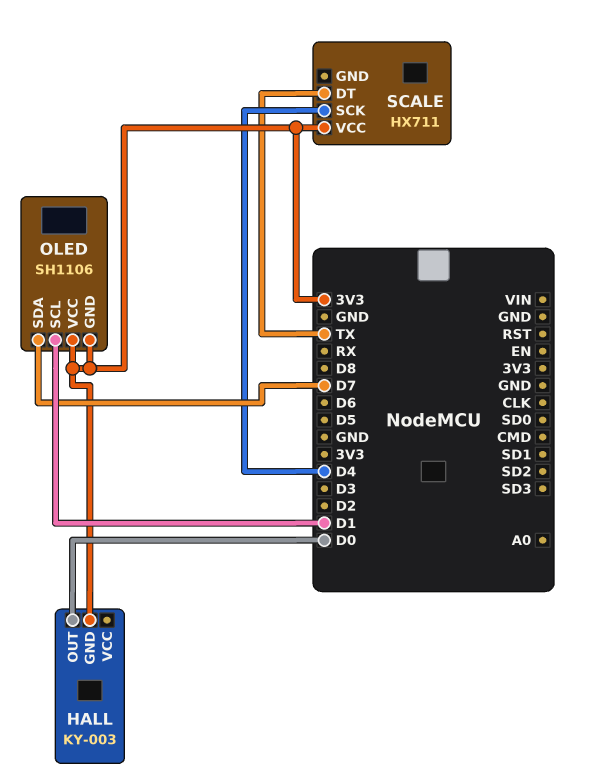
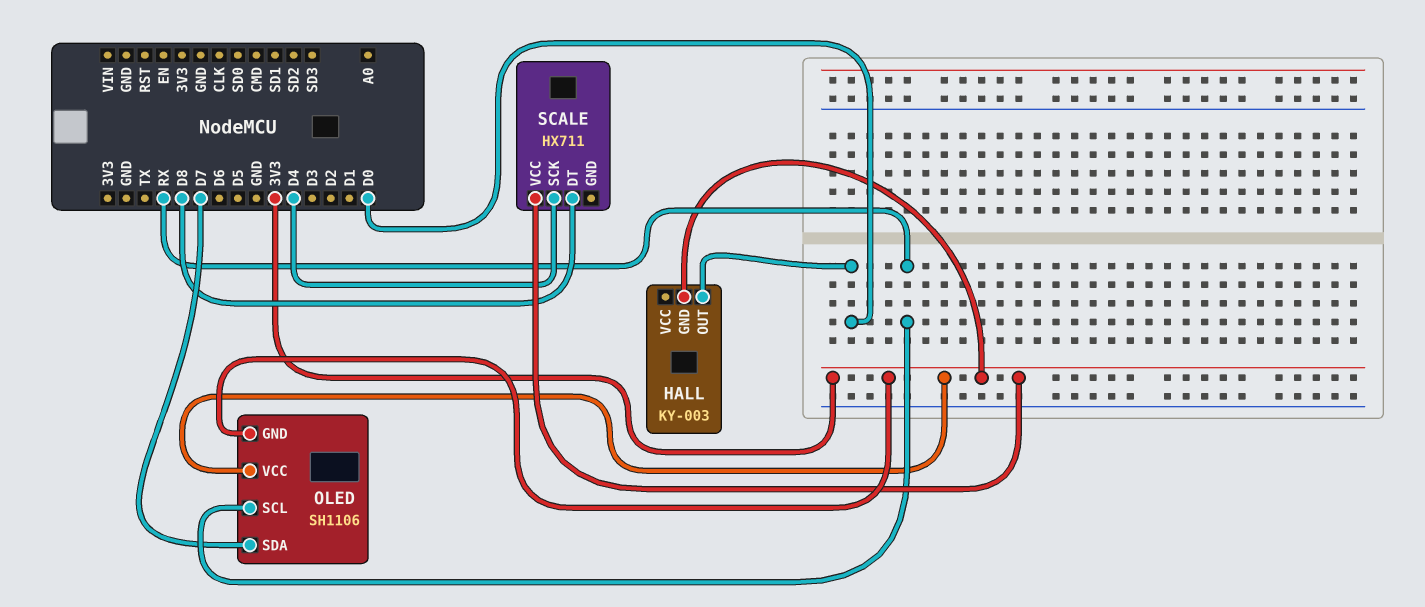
OLED pin SCL: D1 -> RX
SCALE pin DT: TX -> D8

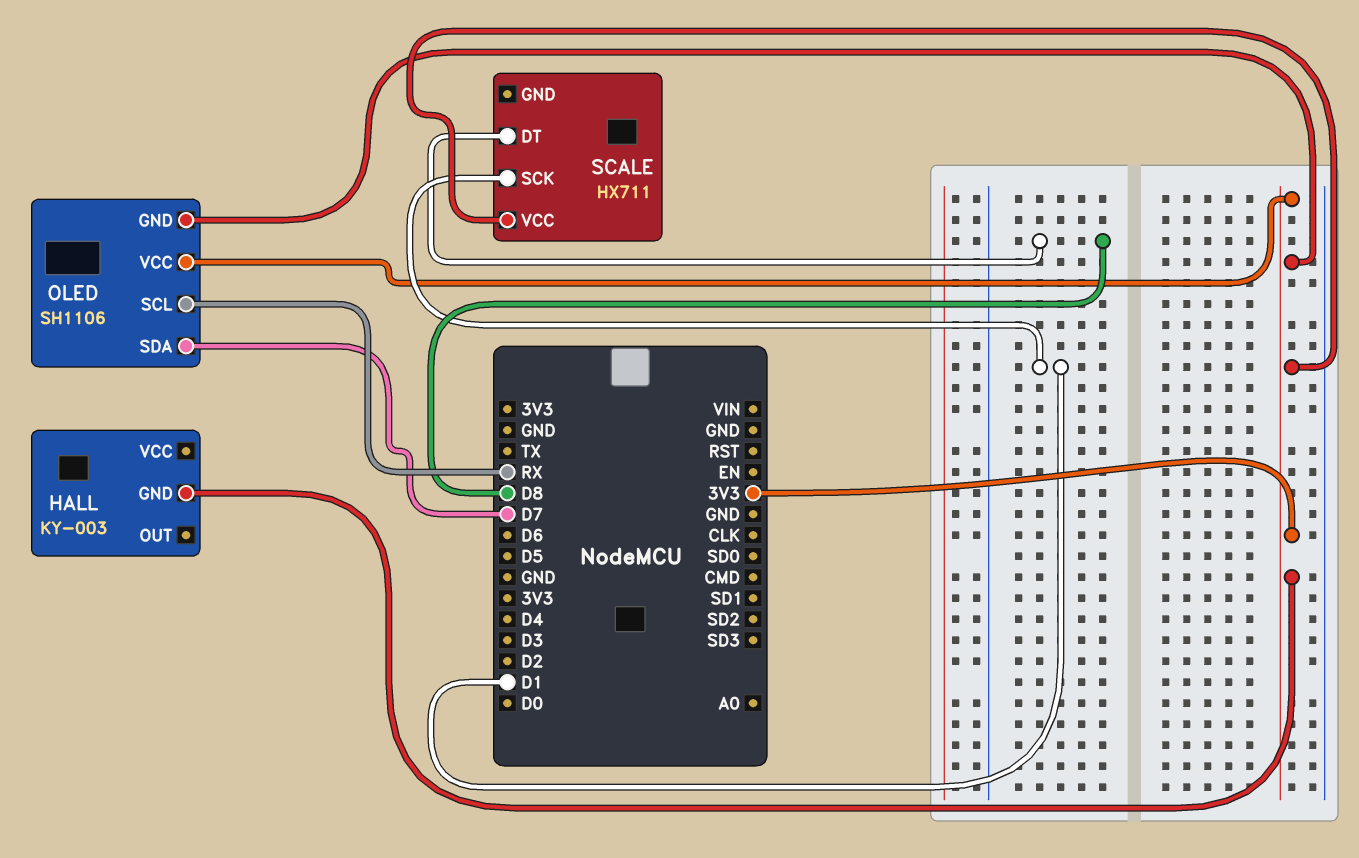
HALL pin OUT: D0 -> none
SCALE pin SCK: D4 -> D1

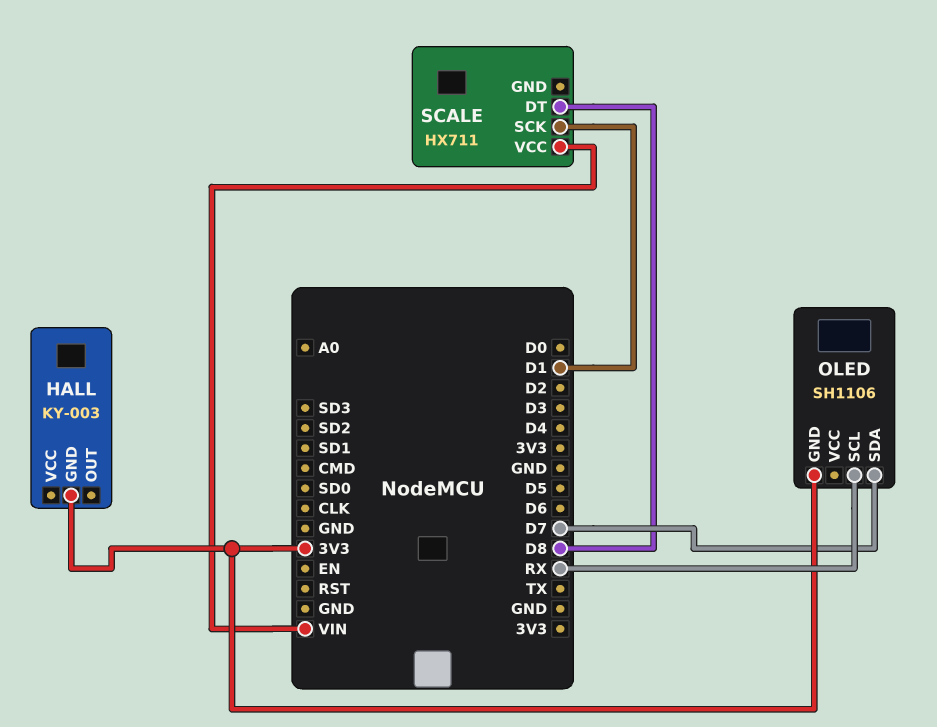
OLED pin VCC: 3V3 -> none
SCALE pin VCC: 3V3 -> VIN

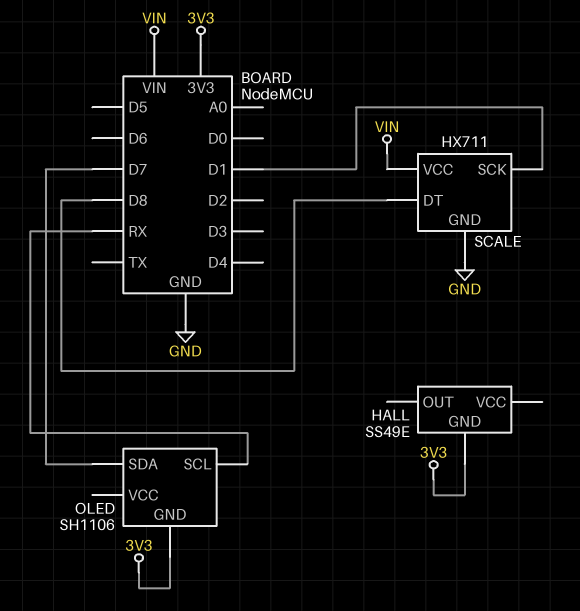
HALL: KY-003 -> SS49E
SCALE pin GND: none -> GND

